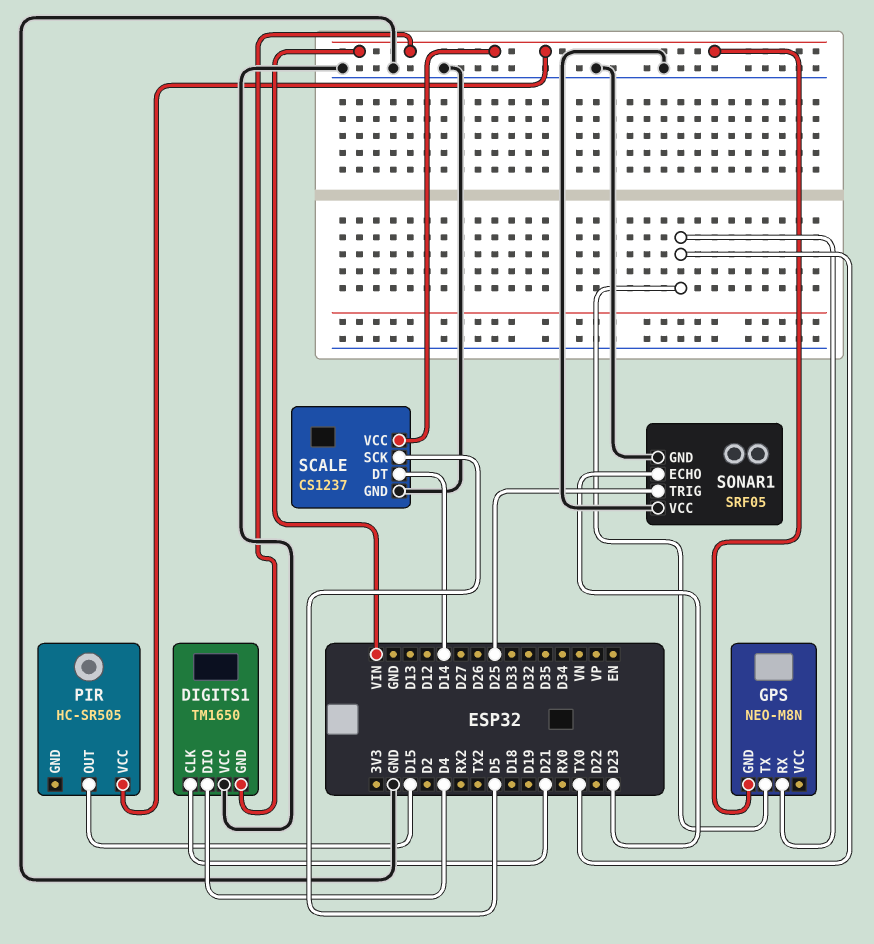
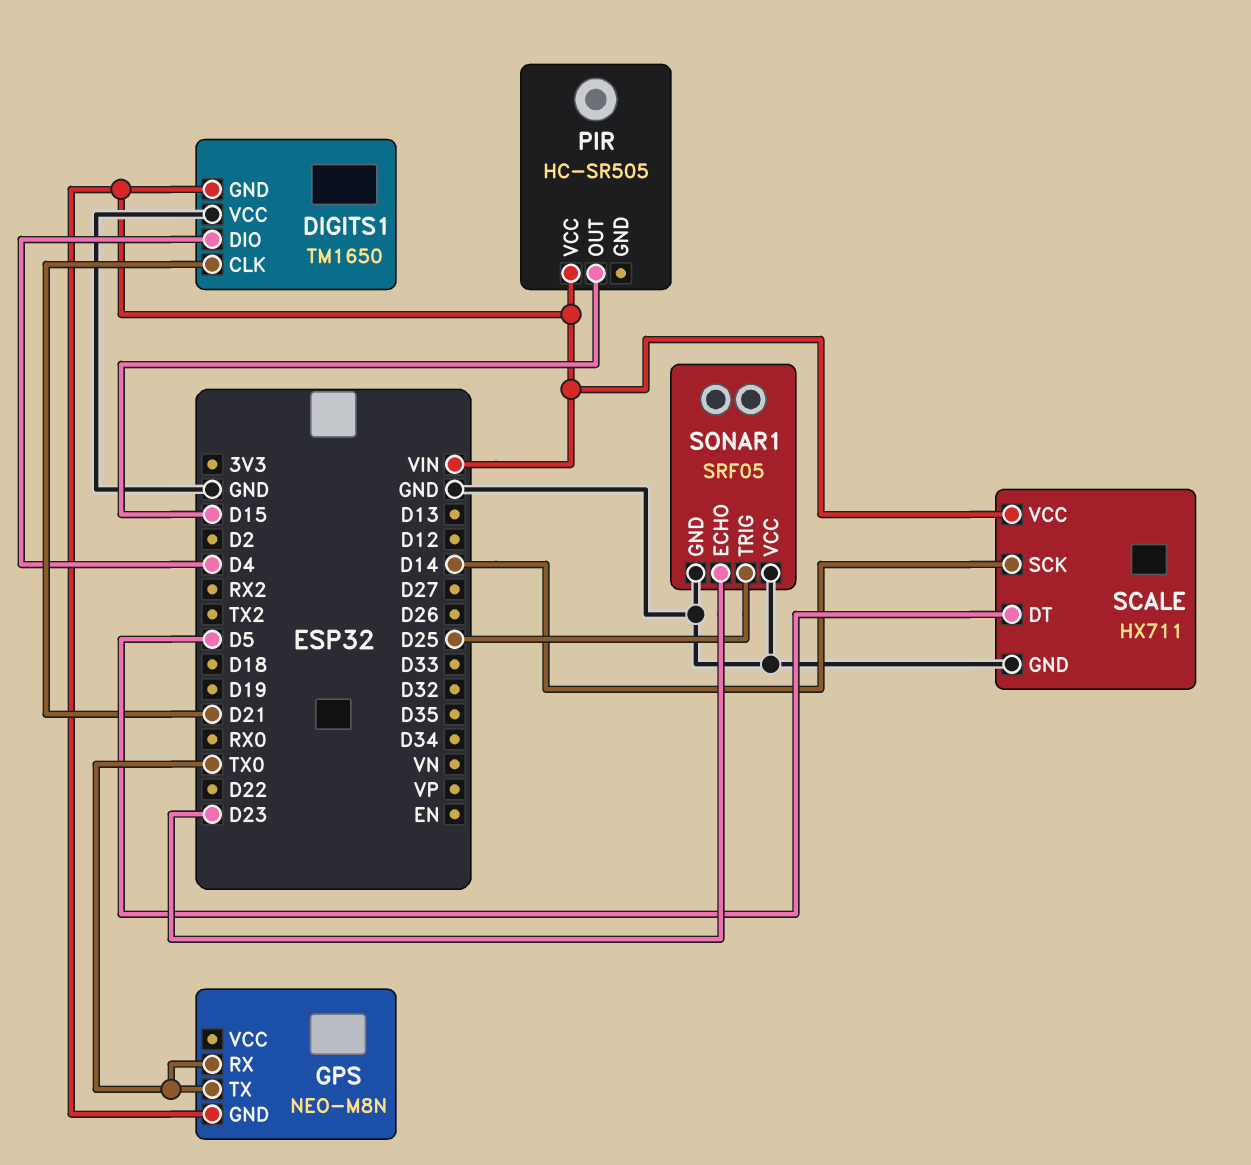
SCALE: CS1237 -> HX711
SCALE pin DT: D14 -> D5
SCALE pin SCK: D5 -> D14

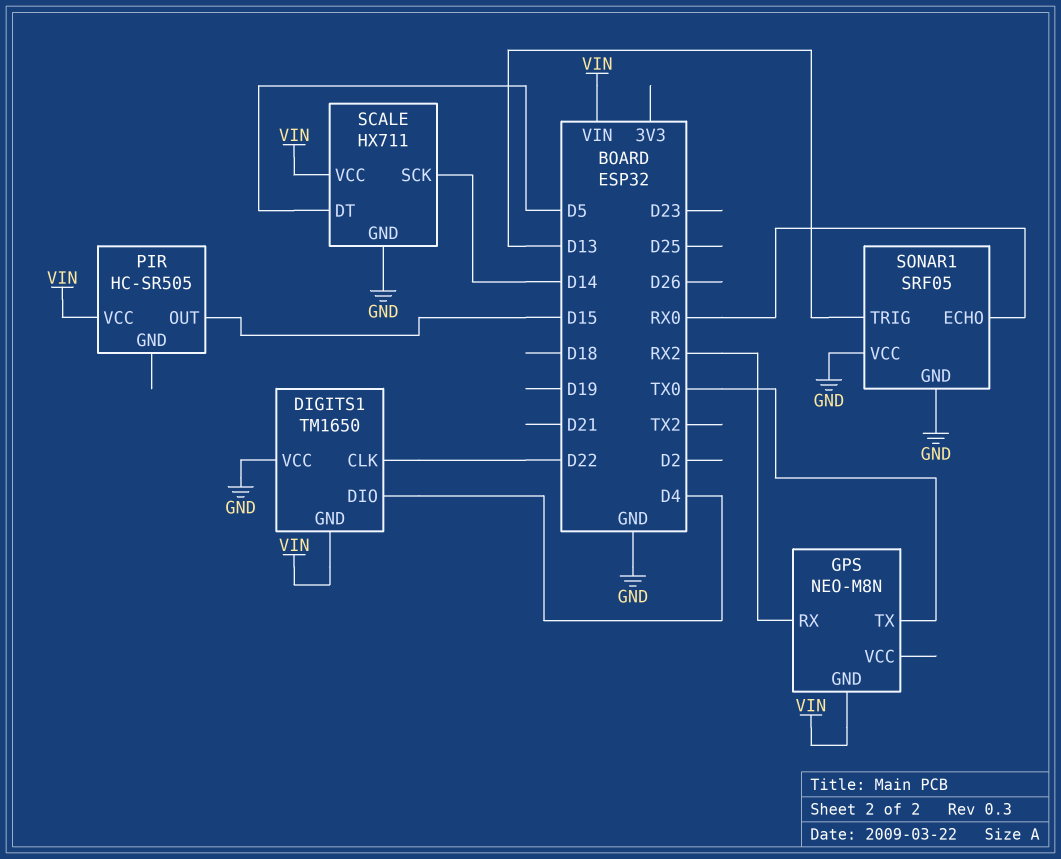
DIGITS1 pin CLK: D21 -> D22
GPS pin RX: TX0 -> RX2
SONAR1 pin ECHO: D23 -> RX0
SONAR1 pin TRIG: D25 -> D13

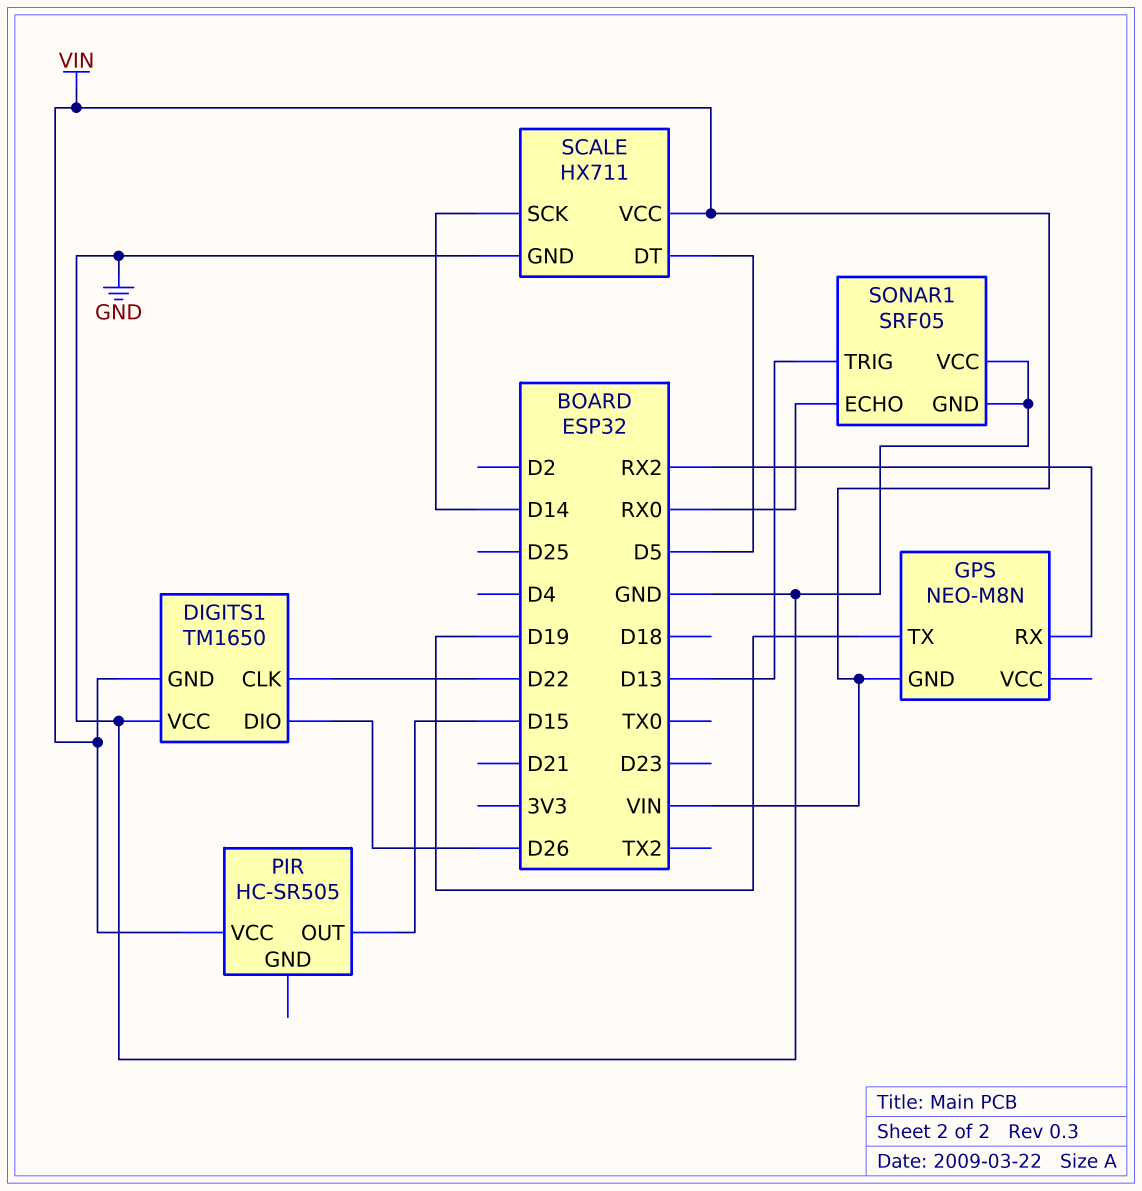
DIGITS1 pin DIO: D4 -> D26
GPS pin TX: TX0 -> D19

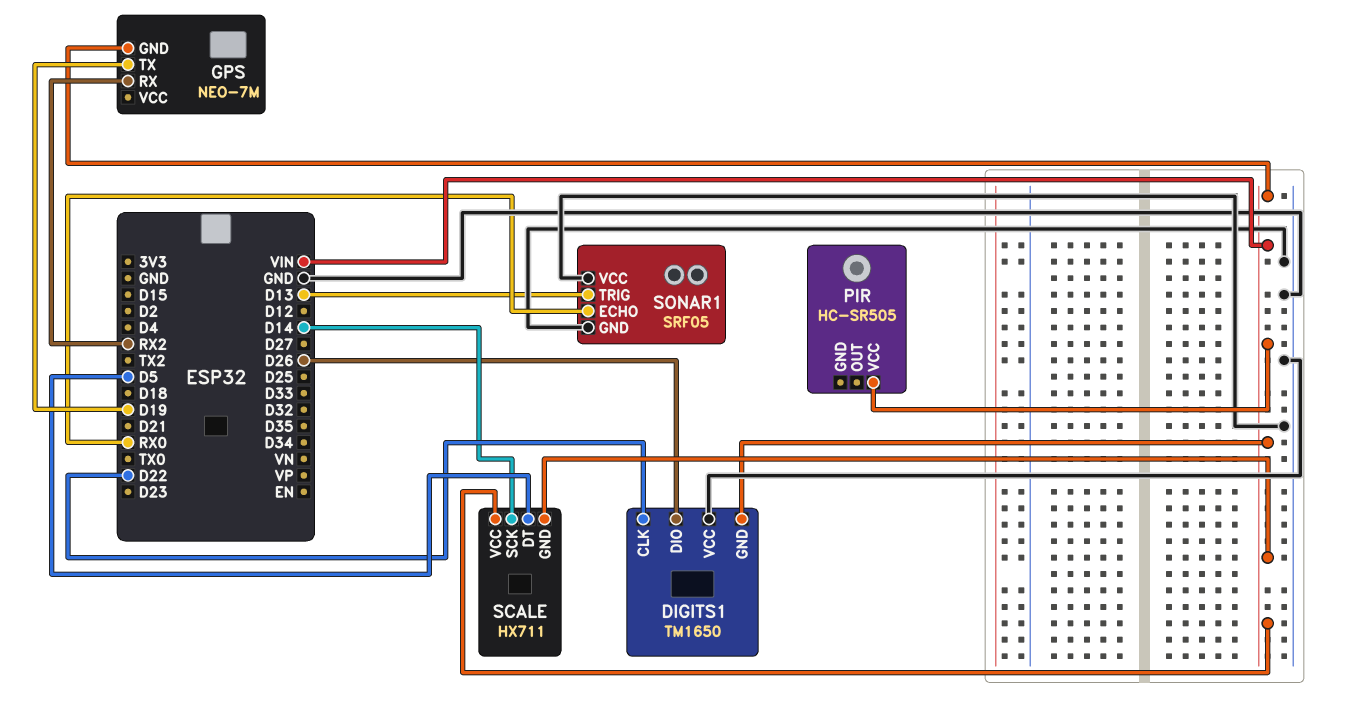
GPS: NEO-M8N -> NEO-7M
PIR pin OUT: D15 -> none
SCALE pin GND: GND -> VIN

